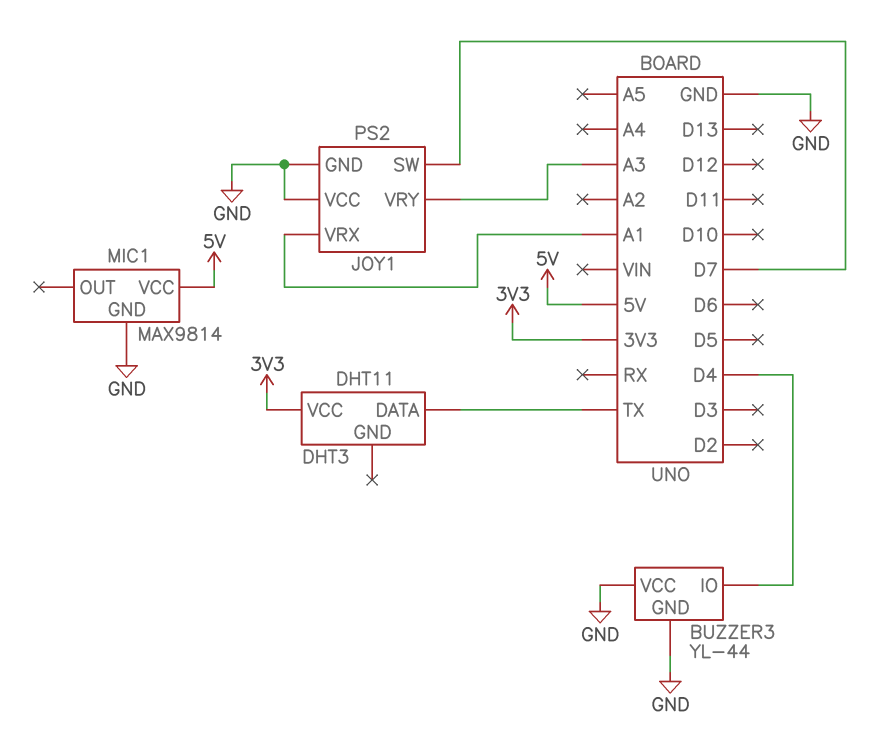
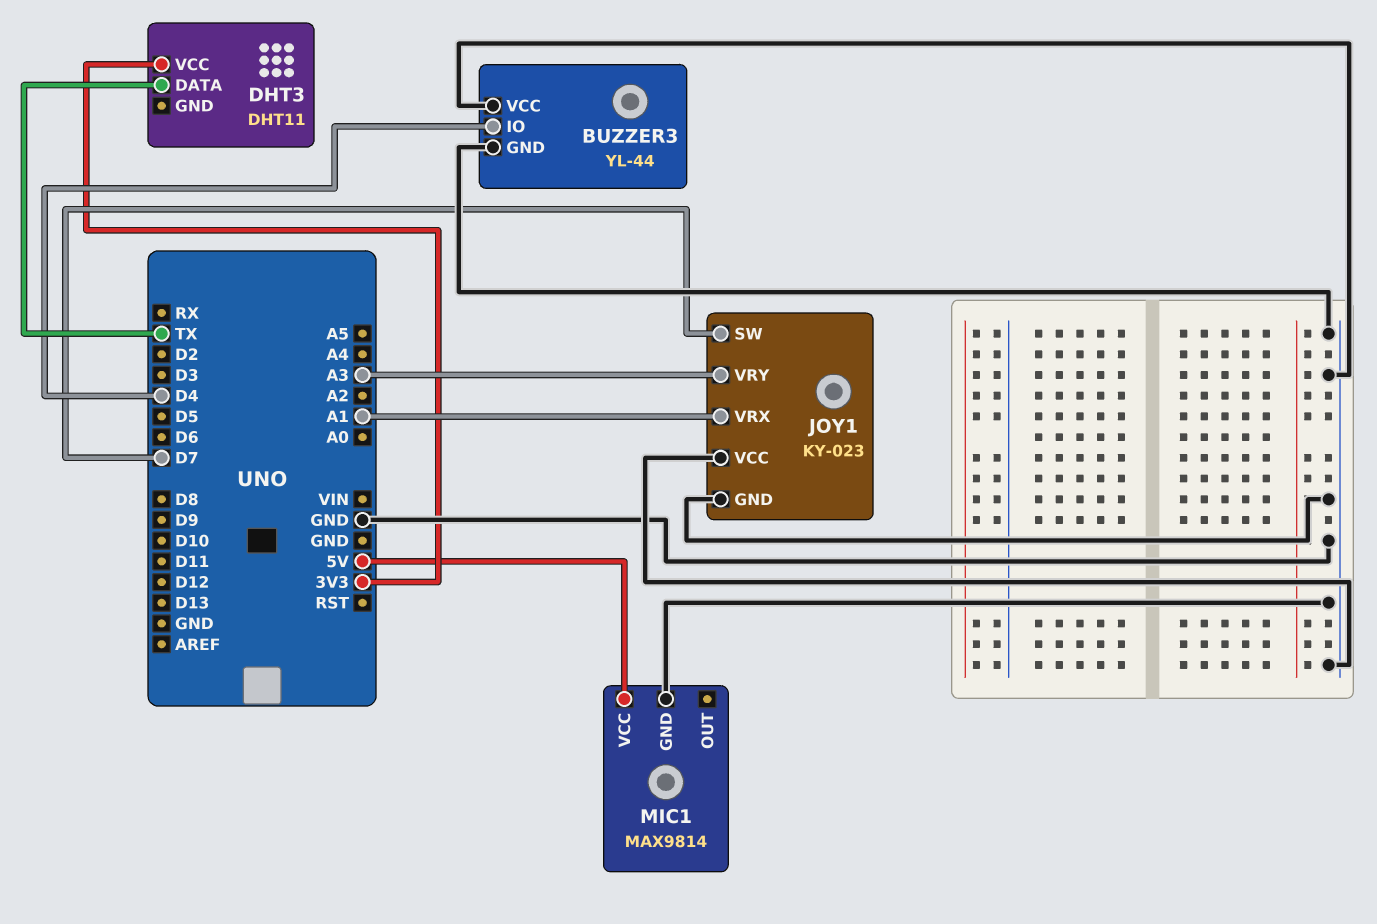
JOY1: PS2 -> KY-023

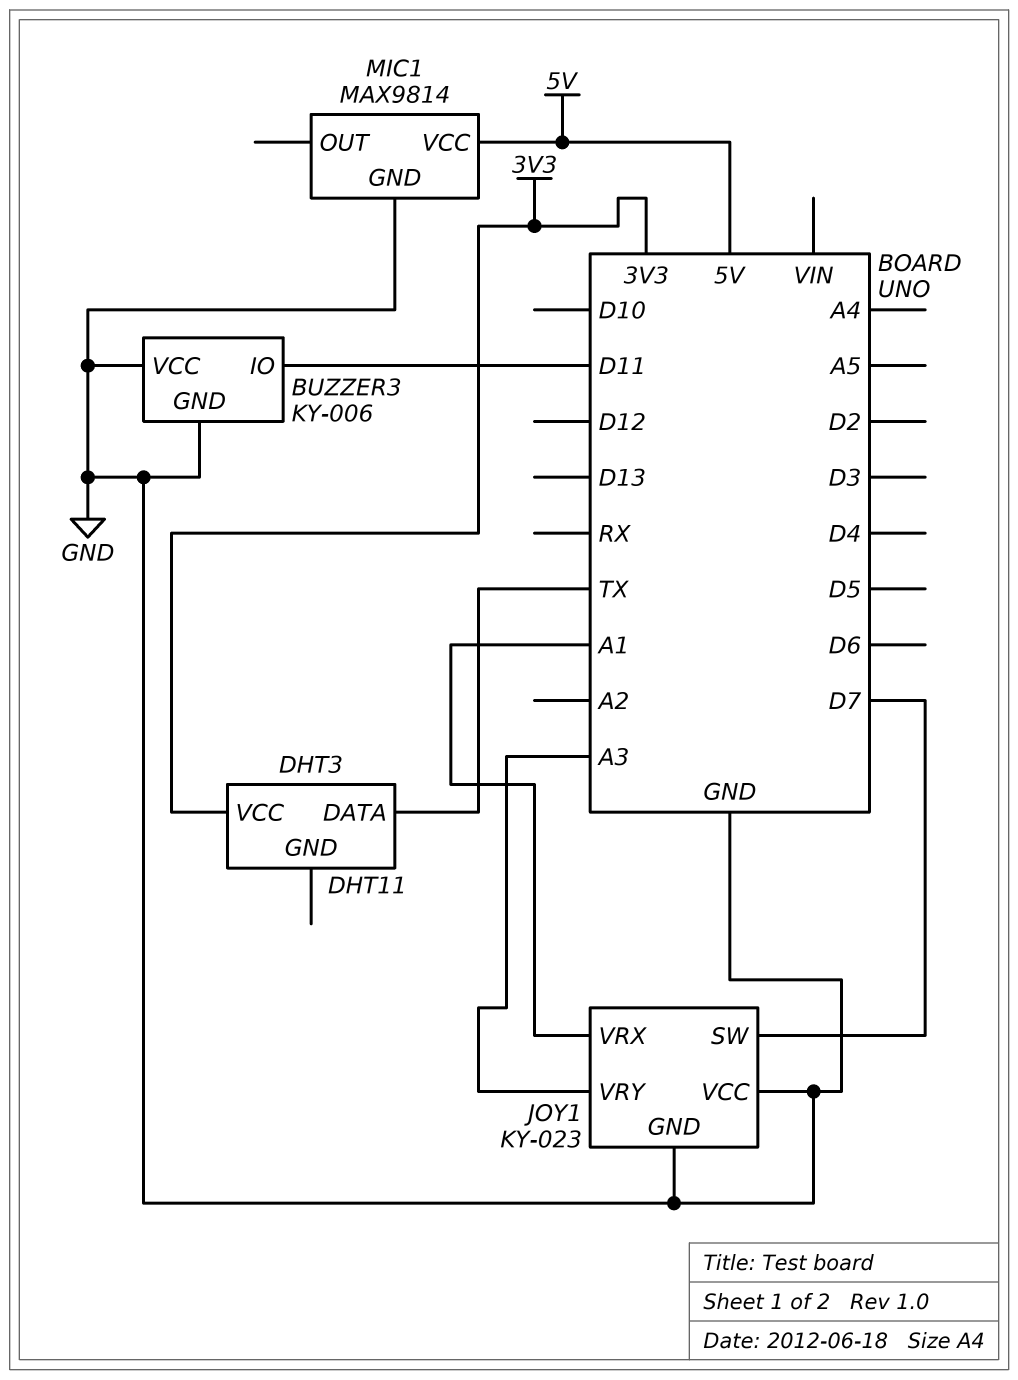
BUZZER3: YL-44 -> KY-006
BUZZER3 pin IO: D4 -> D11

